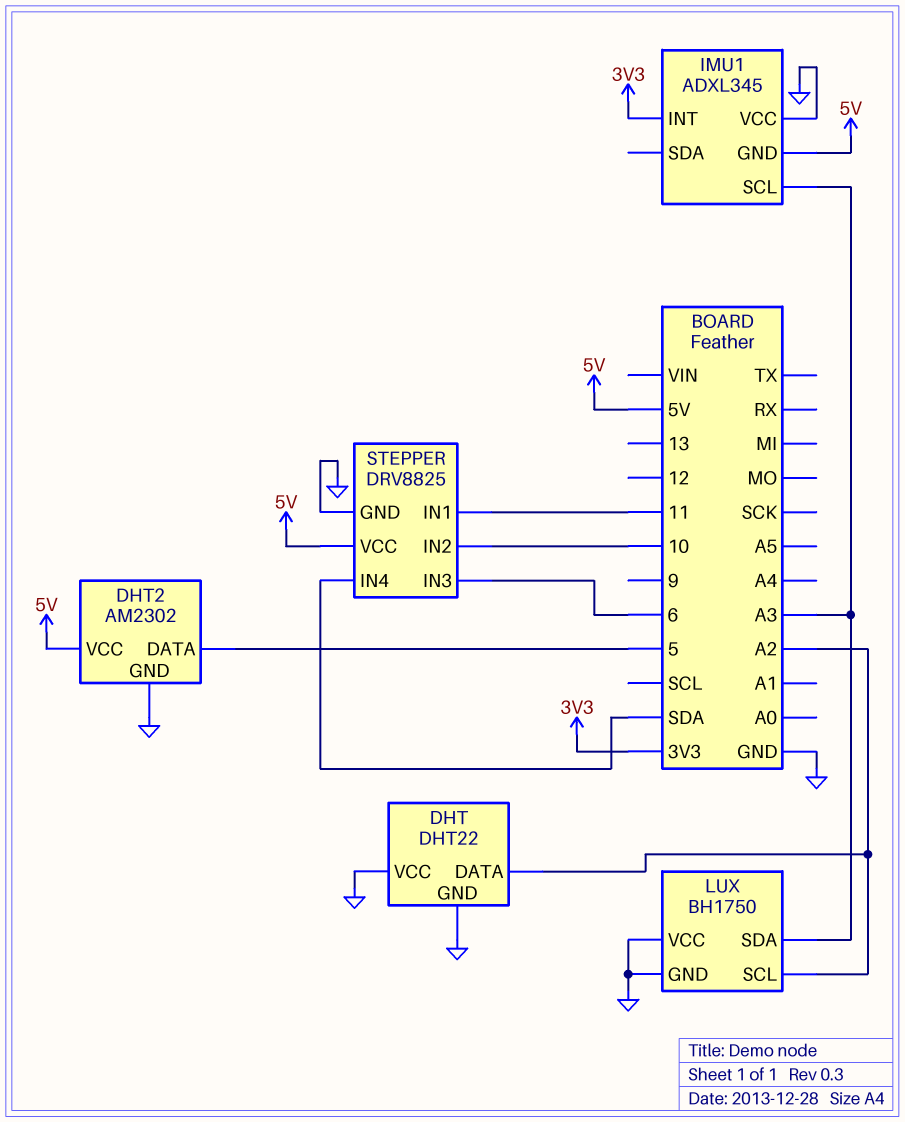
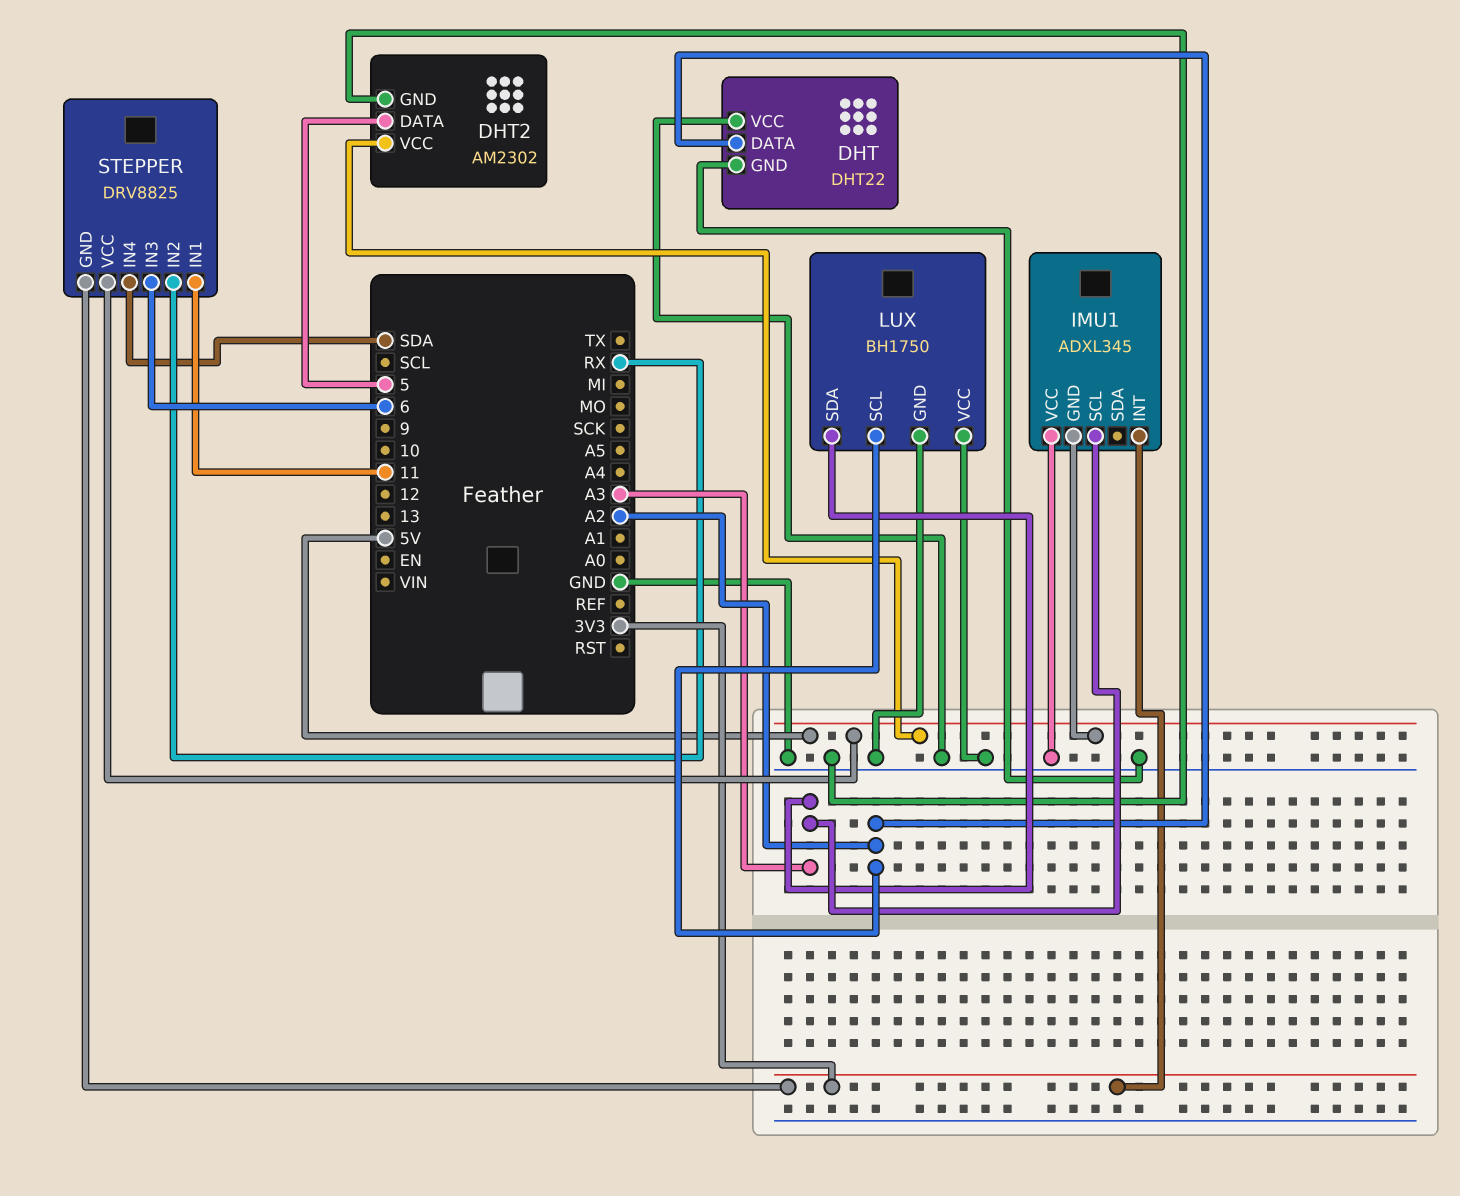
STEPPER pin GND: GND -> 3V3
STEPPER pin IN2: 10 -> RX

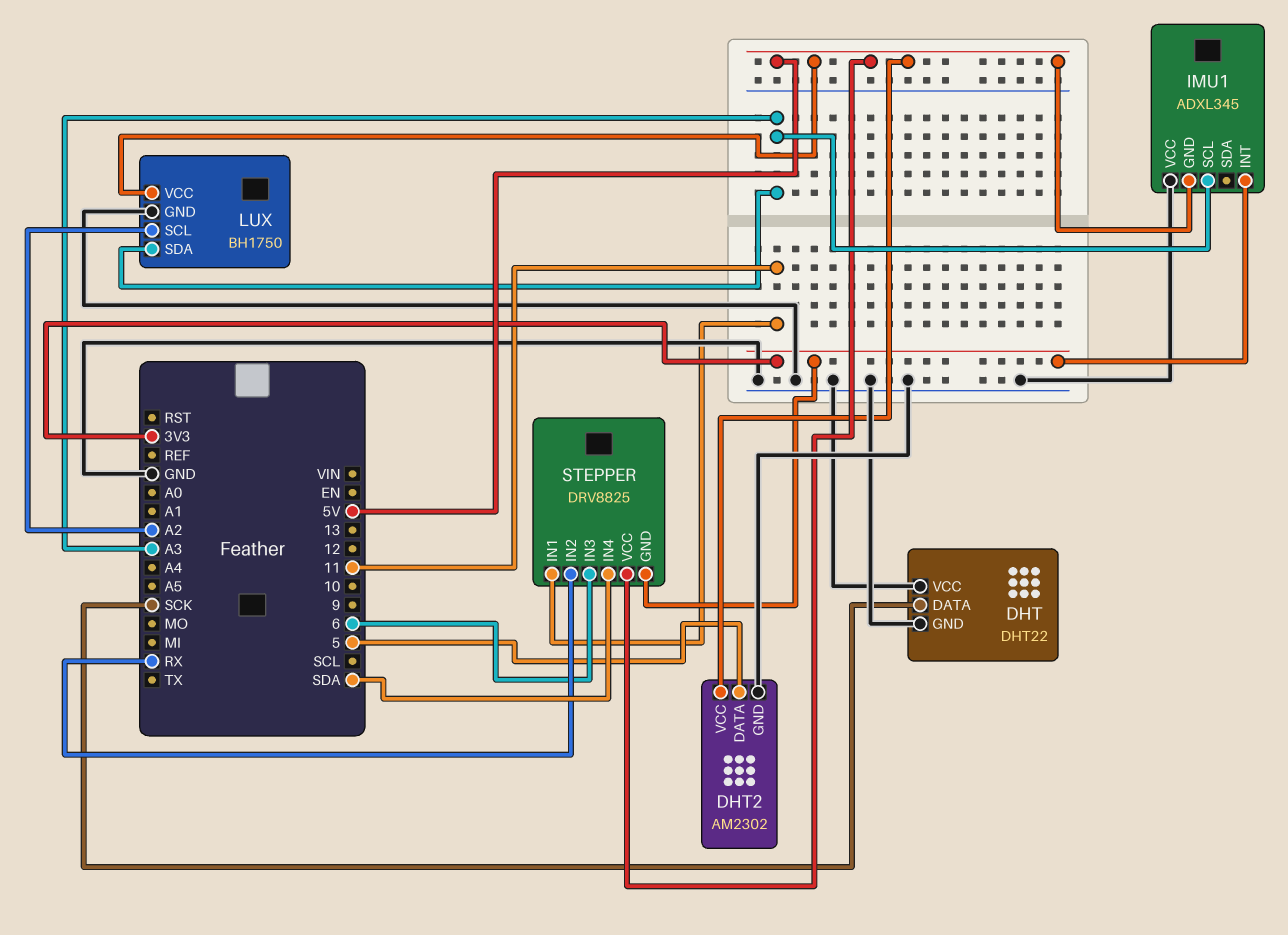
DHT pin DATA: A2 -> SCK
LUX pin VCC: GND -> 5V

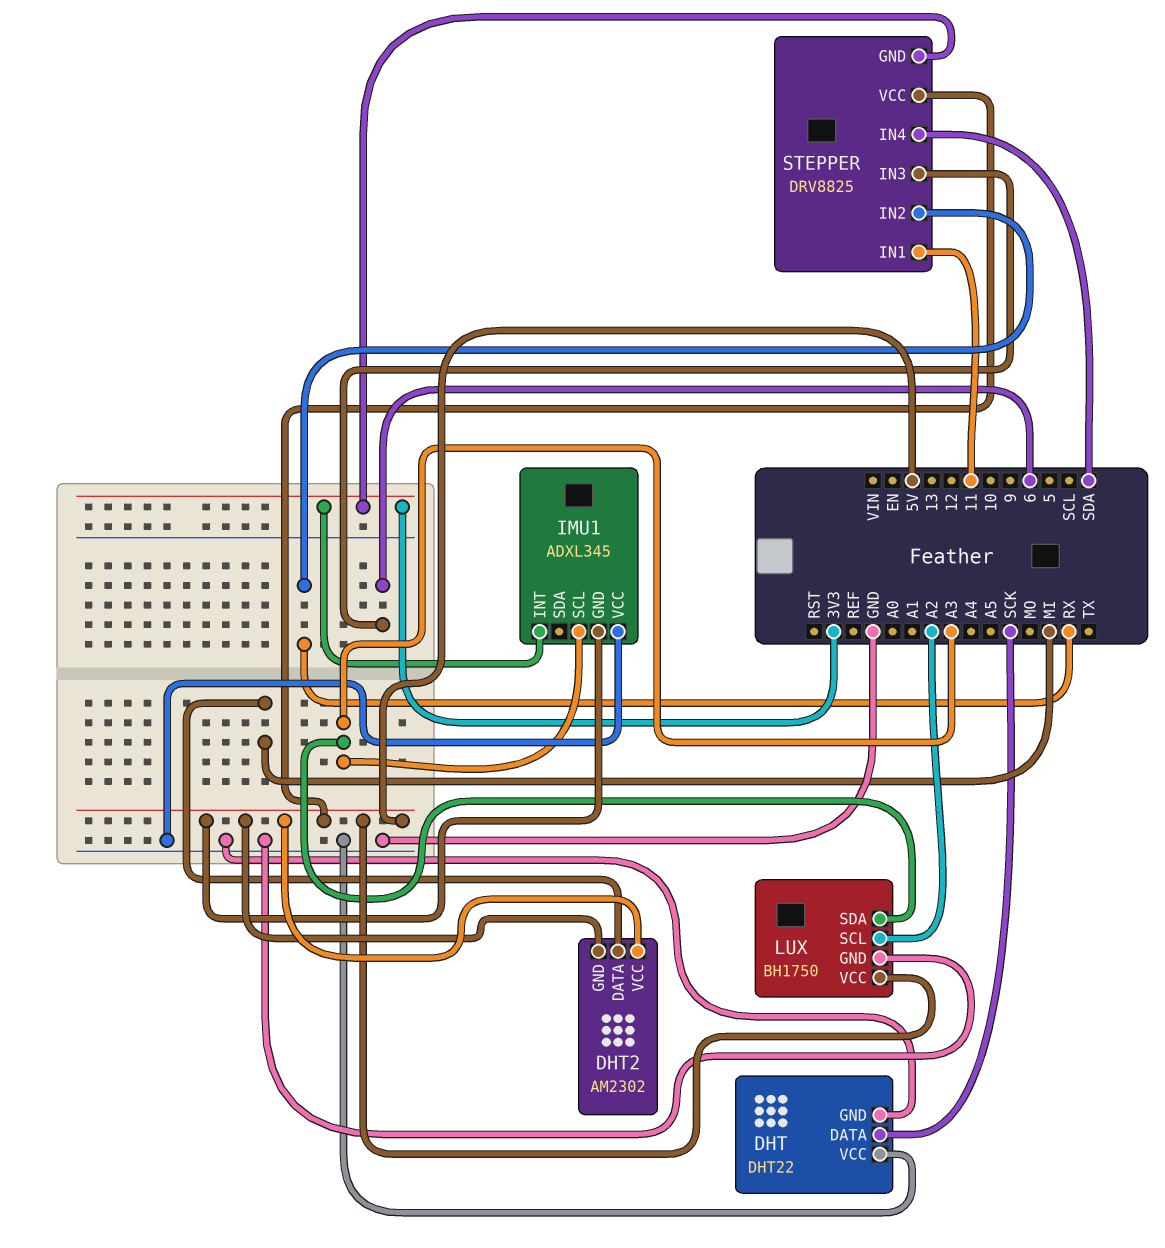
DHT2 pin DATA: 5 -> MI
DHT2 pin GND: GND -> 5V

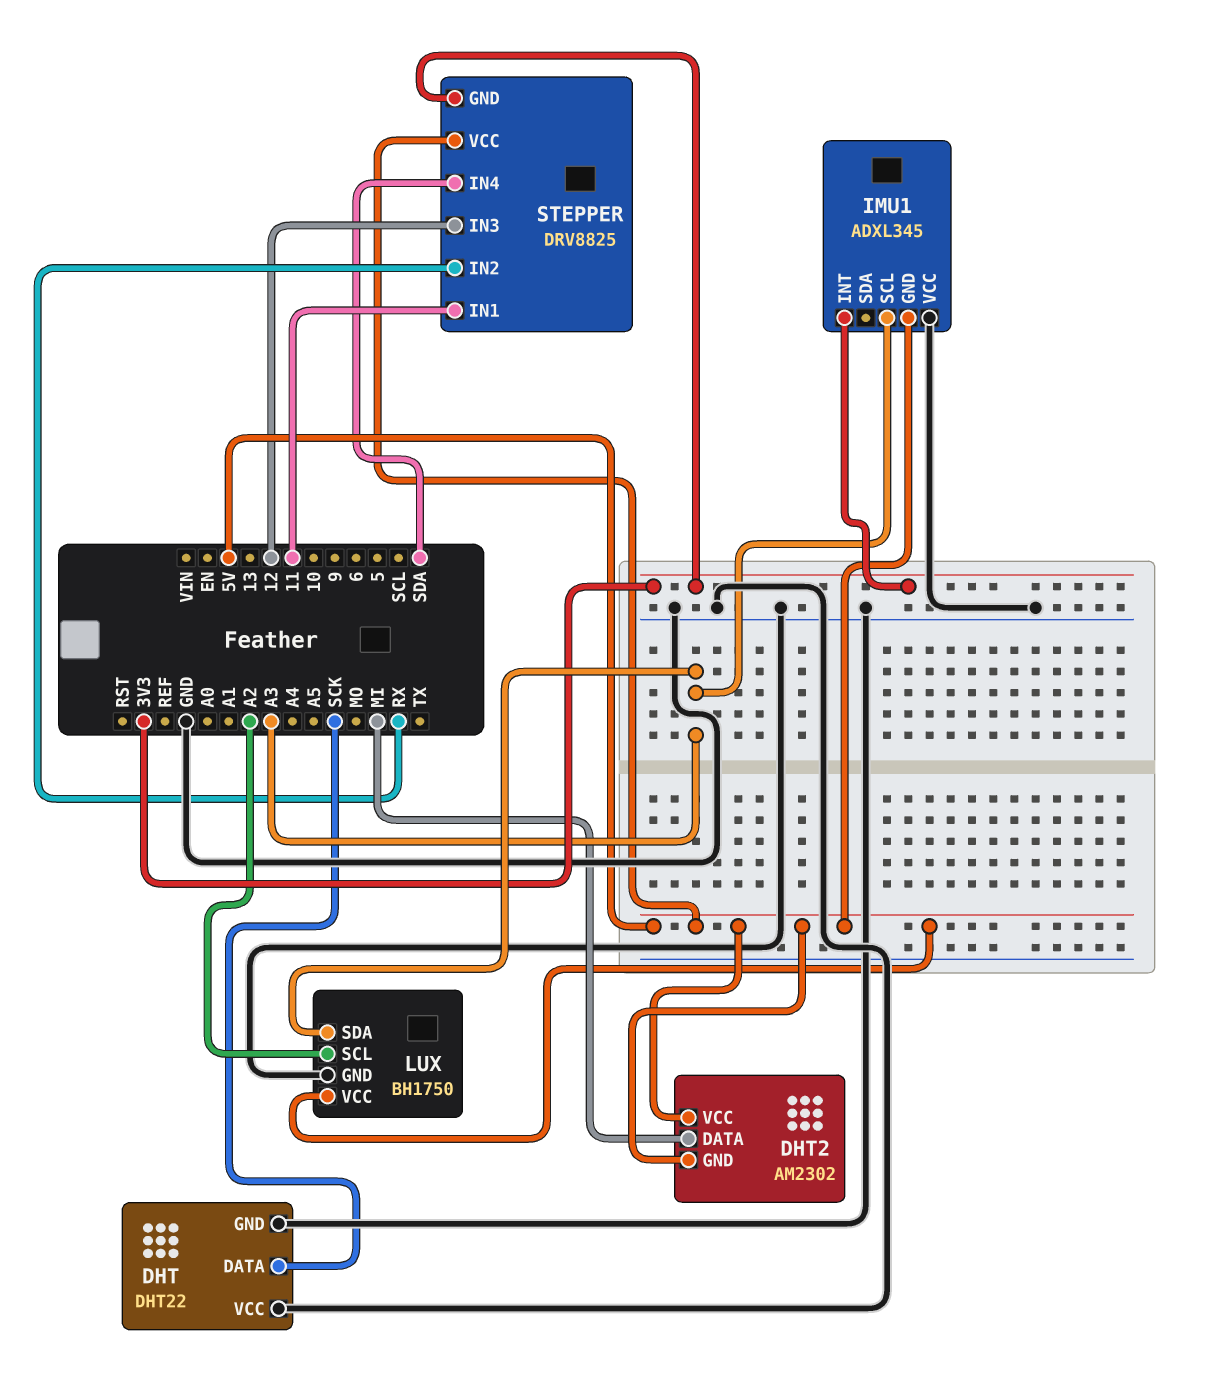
STEPPER pin IN3: 6 -> 12

